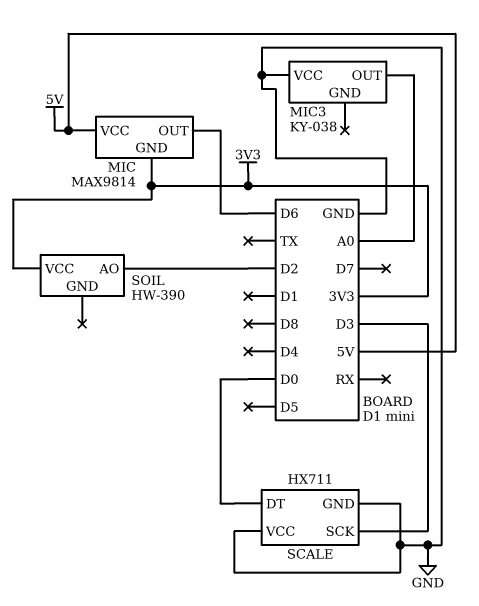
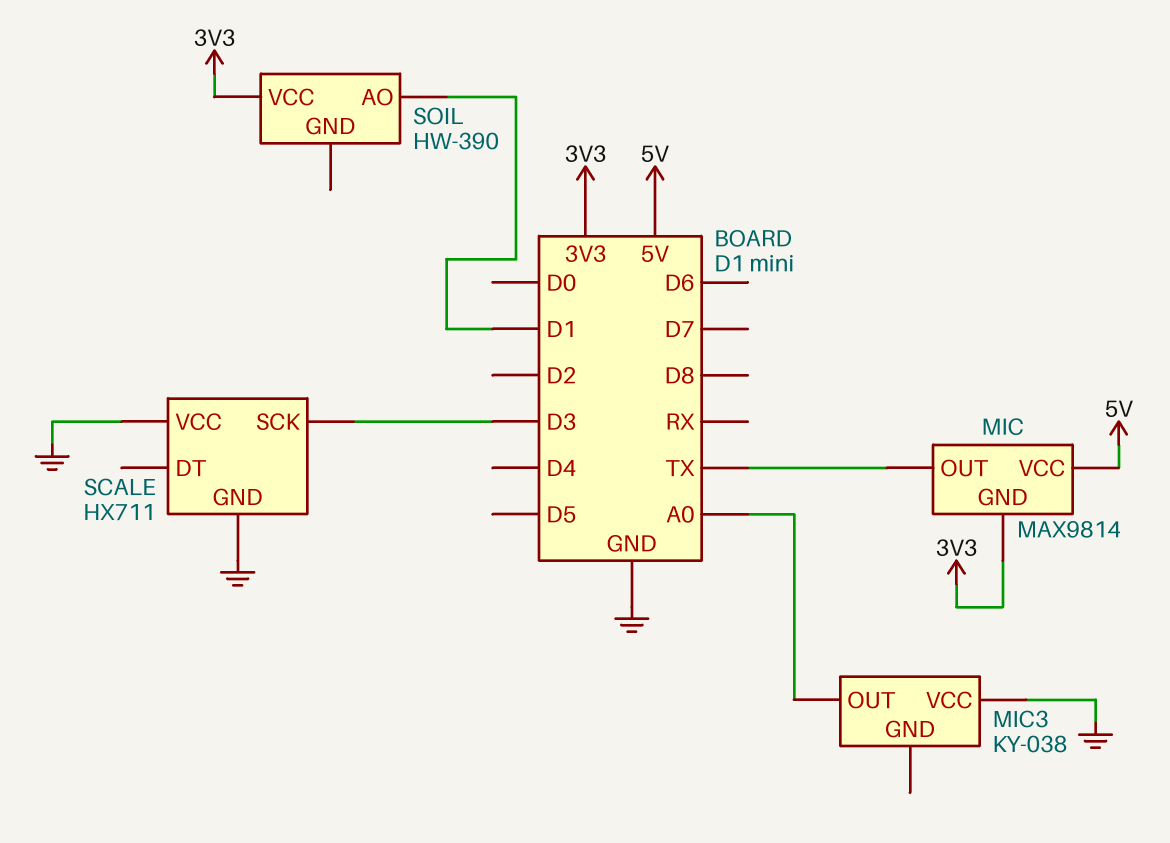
MIC pin OUT: D6 -> TX
SCALE pin DT: D0 -> none
SOIL pin AO: D2 -> D1

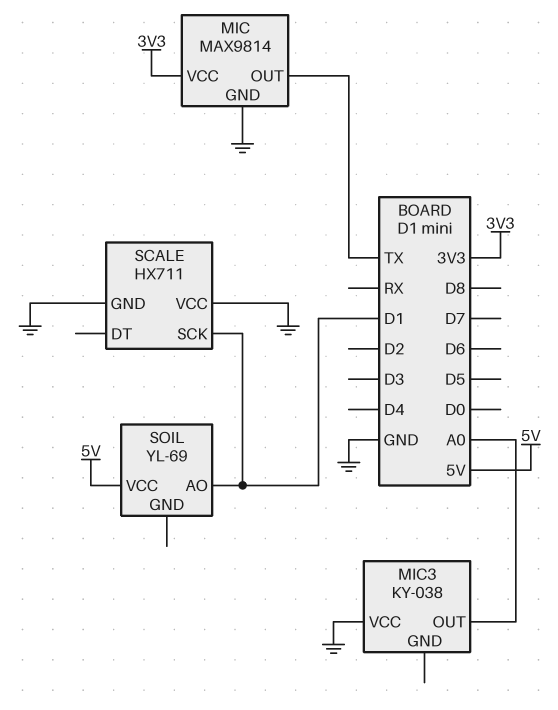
MIC pin GND: 3V3 -> GND
MIC pin VCC: 5V -> 3V3
SCALE pin SCK: D3 -> D1
SOIL: HW-390 -> YL-69
SOIL pin VCC: 3V3 -> 5V

